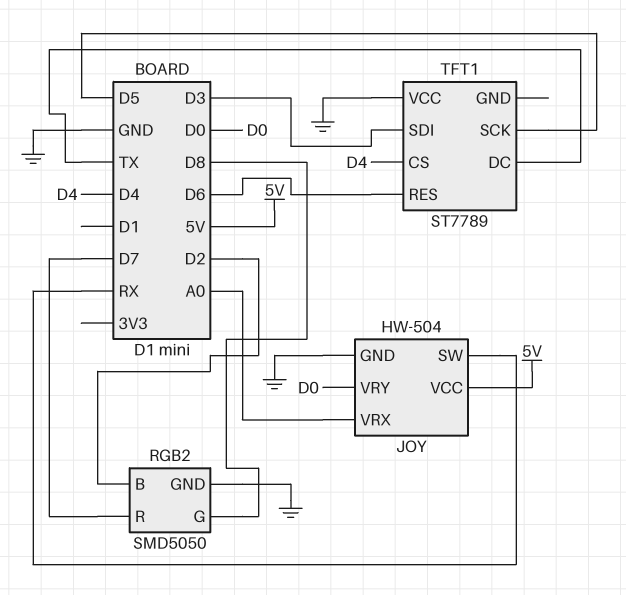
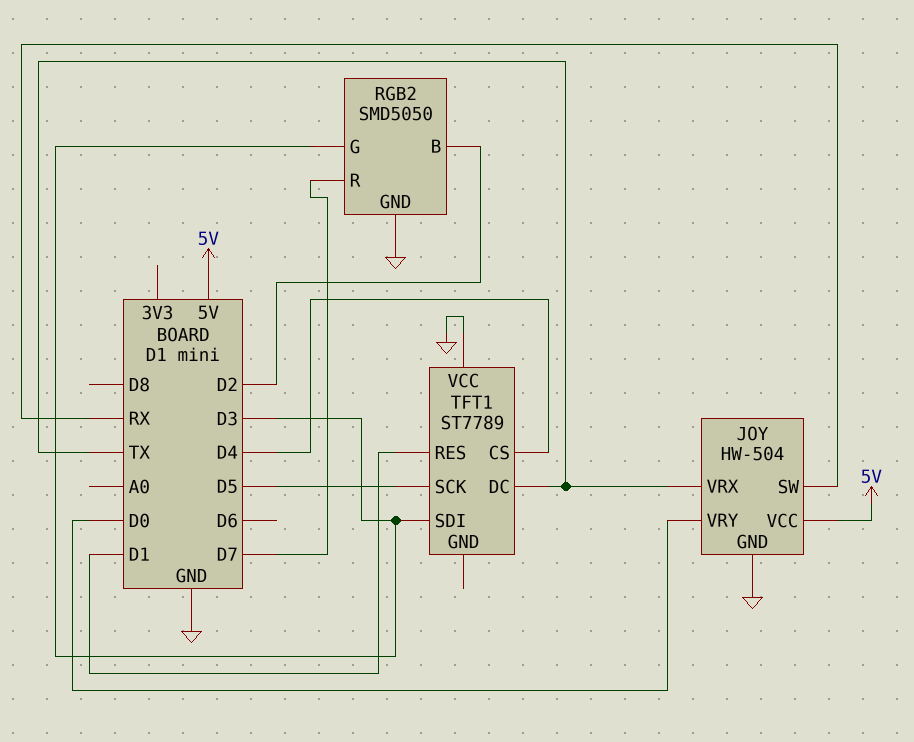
JOY pin VRX: A0 -> TX
RGB2 pin G: D8 -> D3
TFT1 pin RES: D6 -> D1

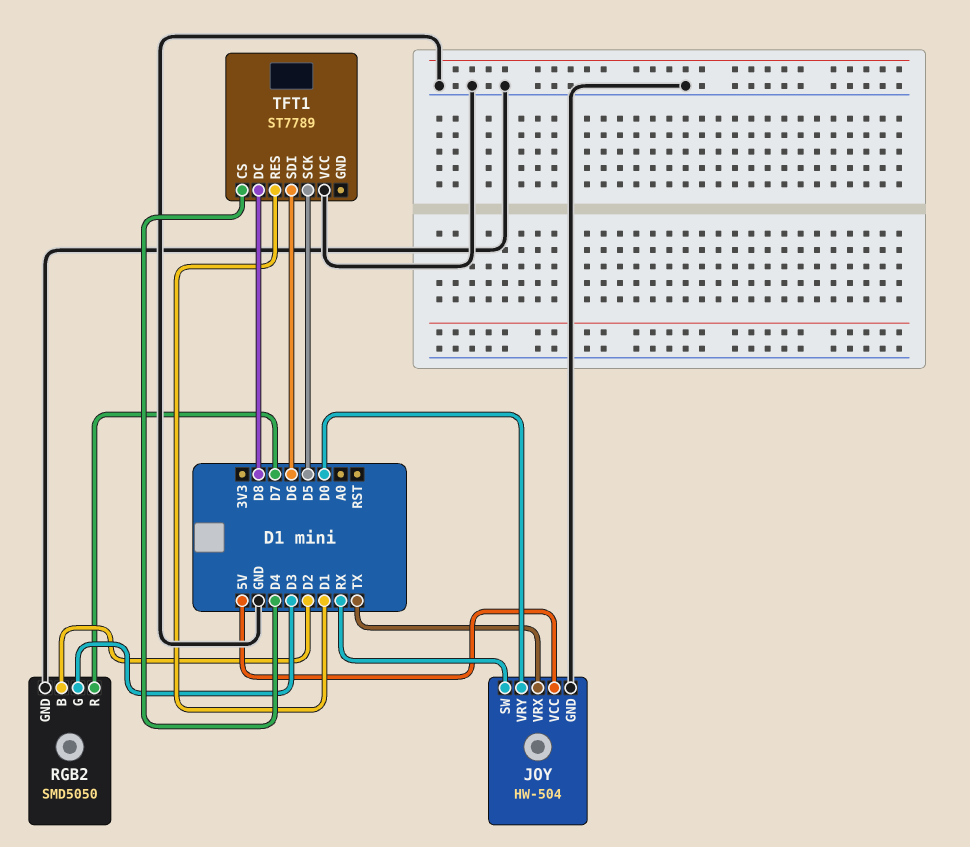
TFT1 pin DC: TX -> D8
TFT1 pin SDI: D3 -> D6

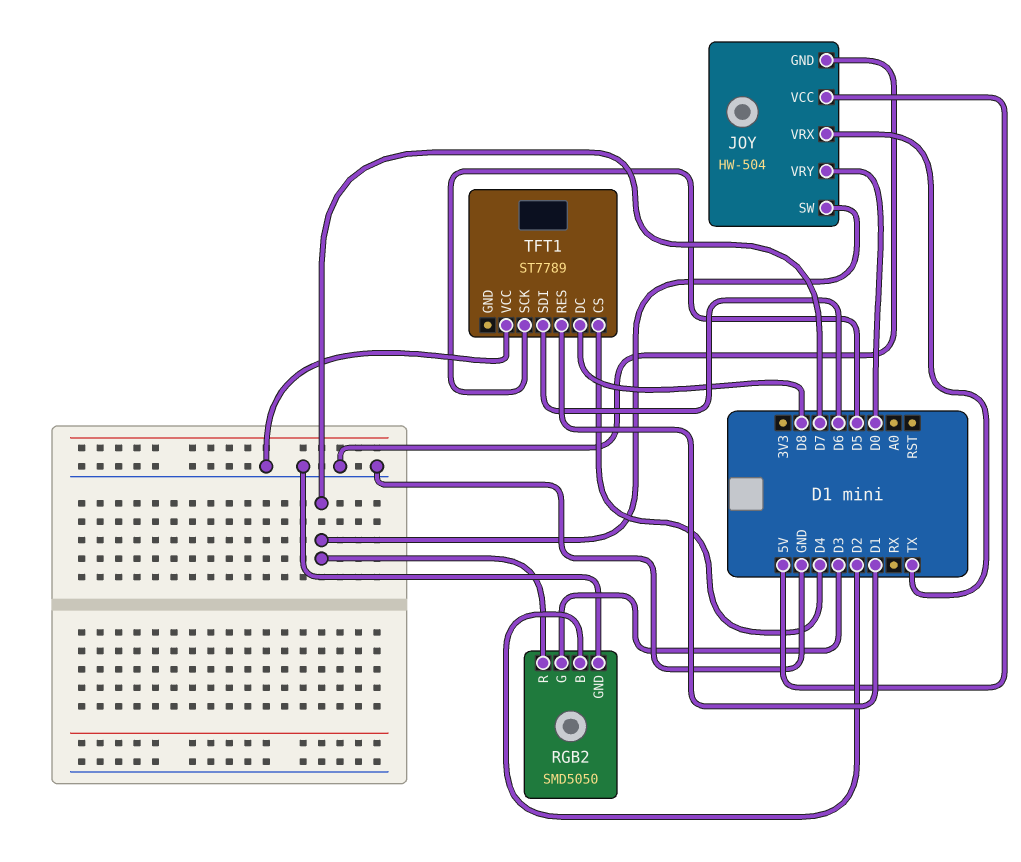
JOY pin SW: RX -> D7

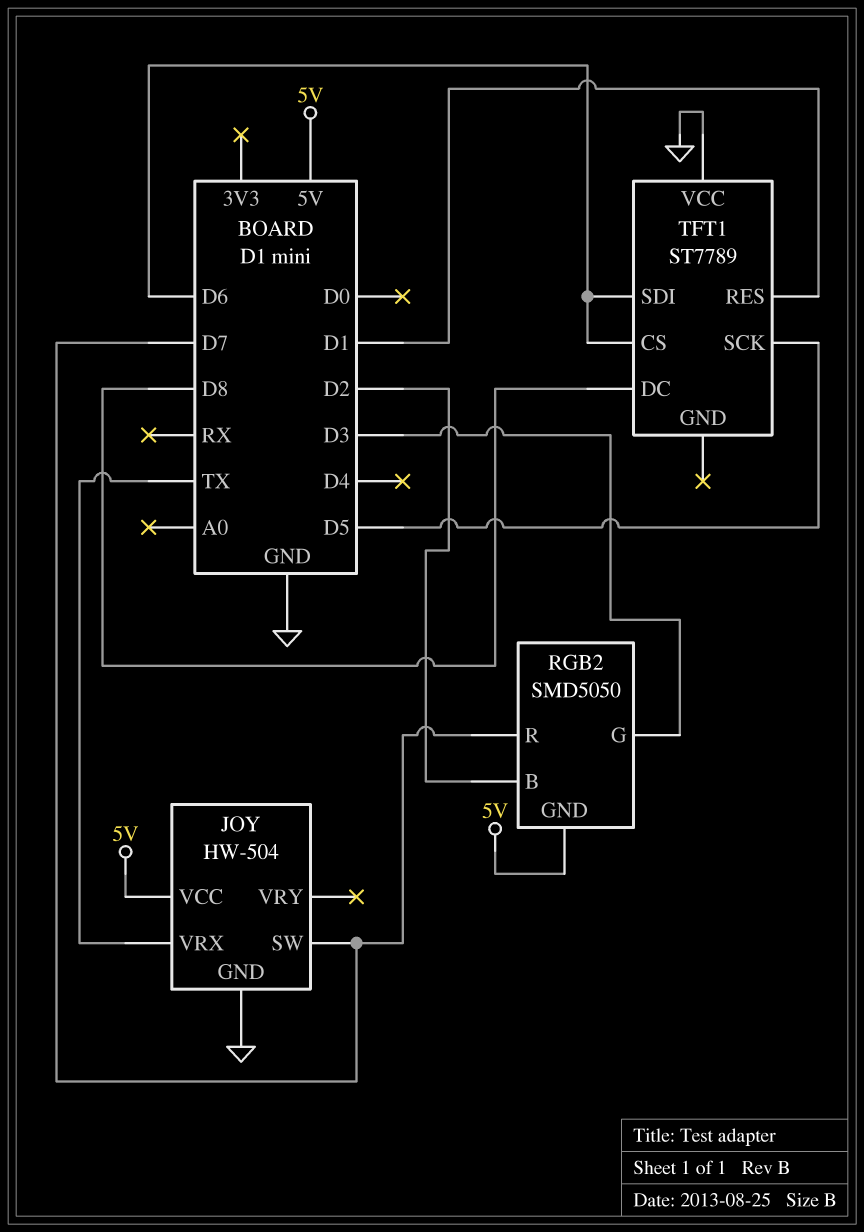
JOY pin VRY: D0 -> none
RGB2 pin GND: GND -> 5V
TFT1 pin CS: D4 -> D6

